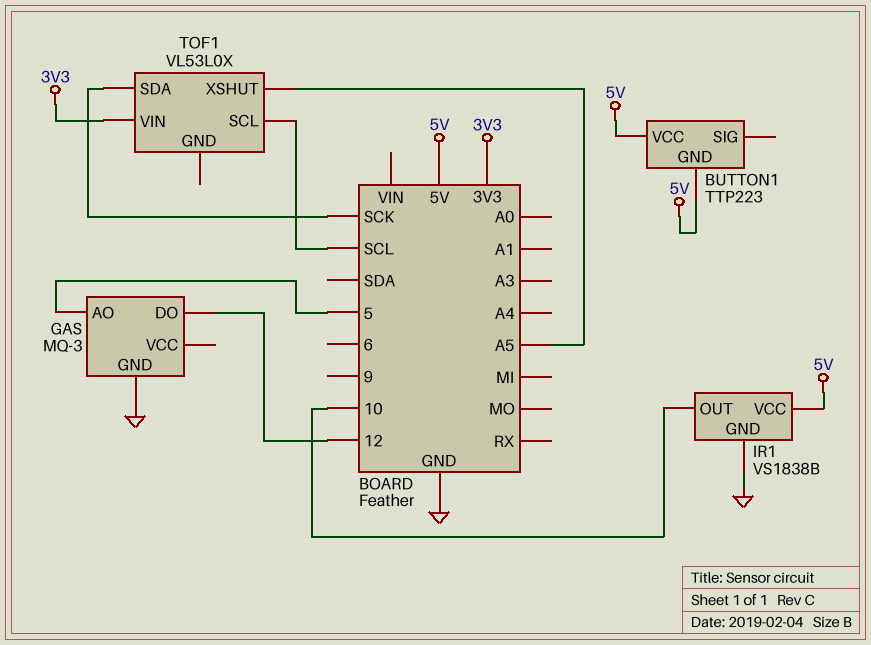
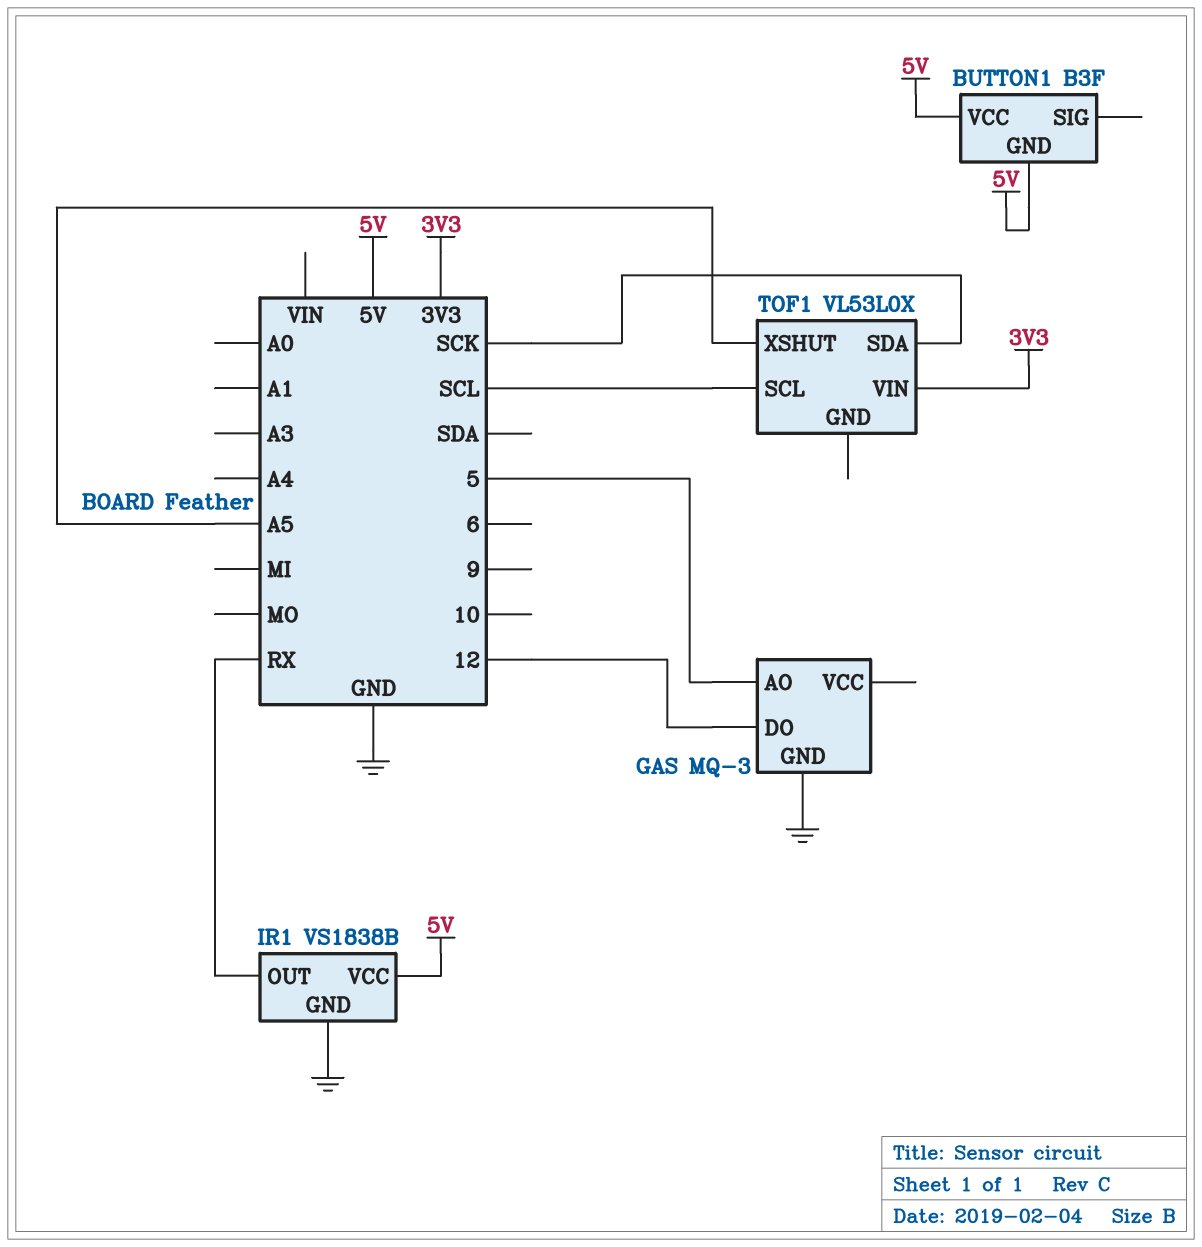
BUTTON1: TTP223 -> B3F
IR1 pin OUT: 10 -> RX

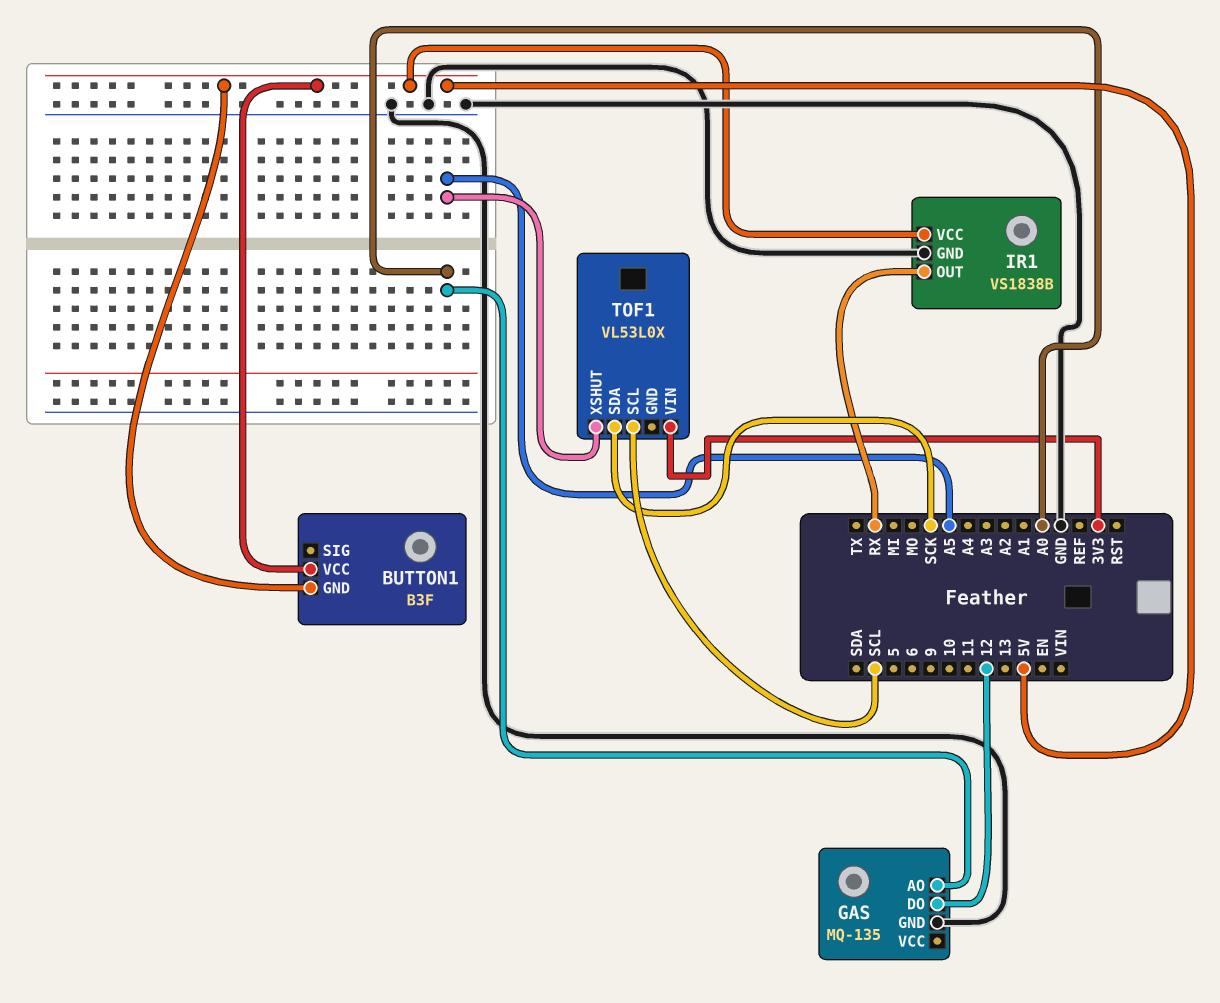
GAS: MQ-3 -> MQ-135
GAS pin AO: 5 -> A0

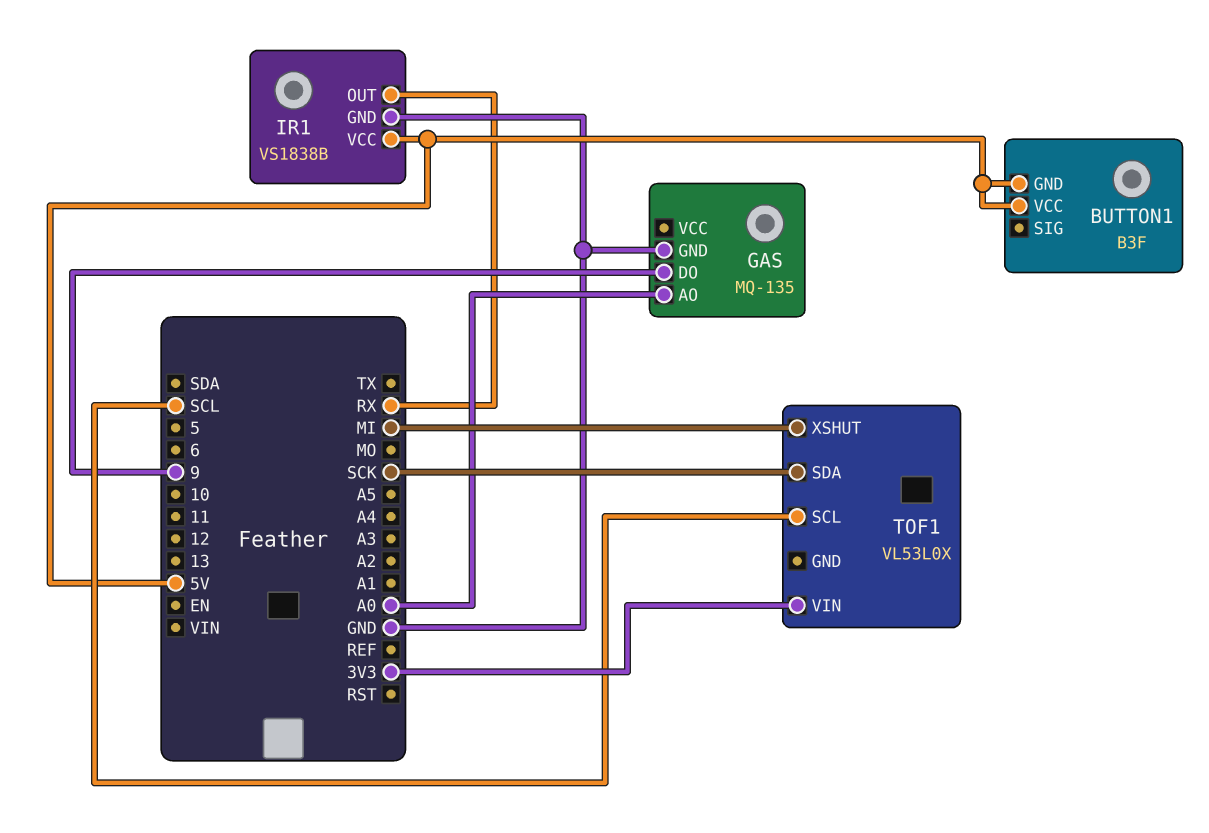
GAS pin DO: 12 -> 9
TOF1 pin XSHUT: A5 -> MI

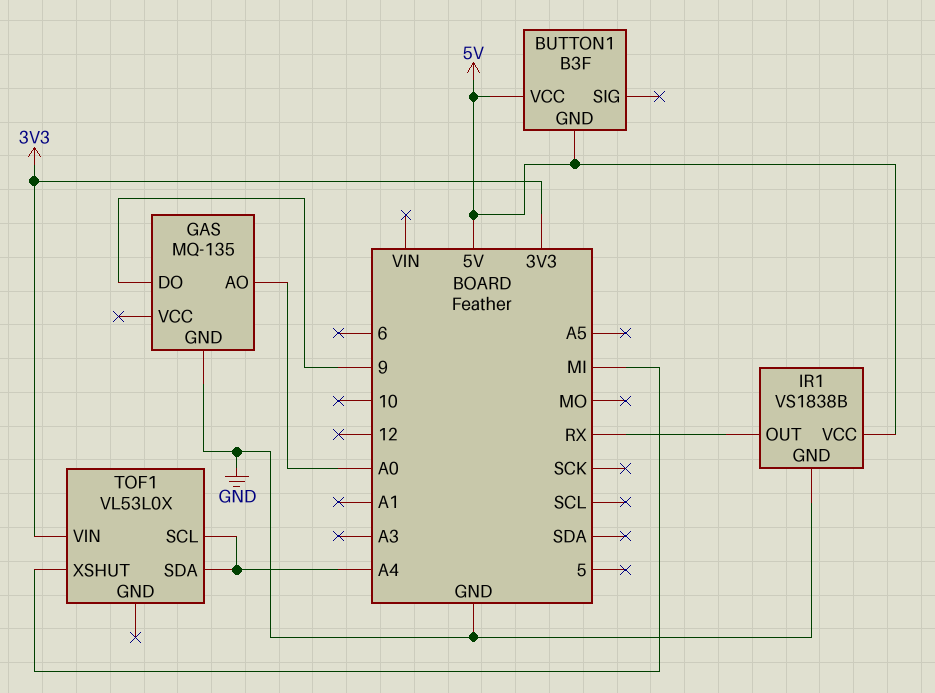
TOF1 pin SCL: SCL -> A4
TOF1 pin SDA: SCK -> A4

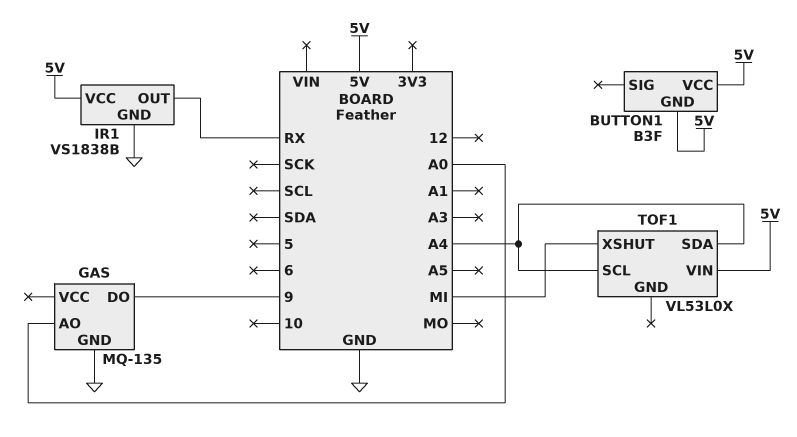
TOF1 pin VIN: 3V3 -> 5V

